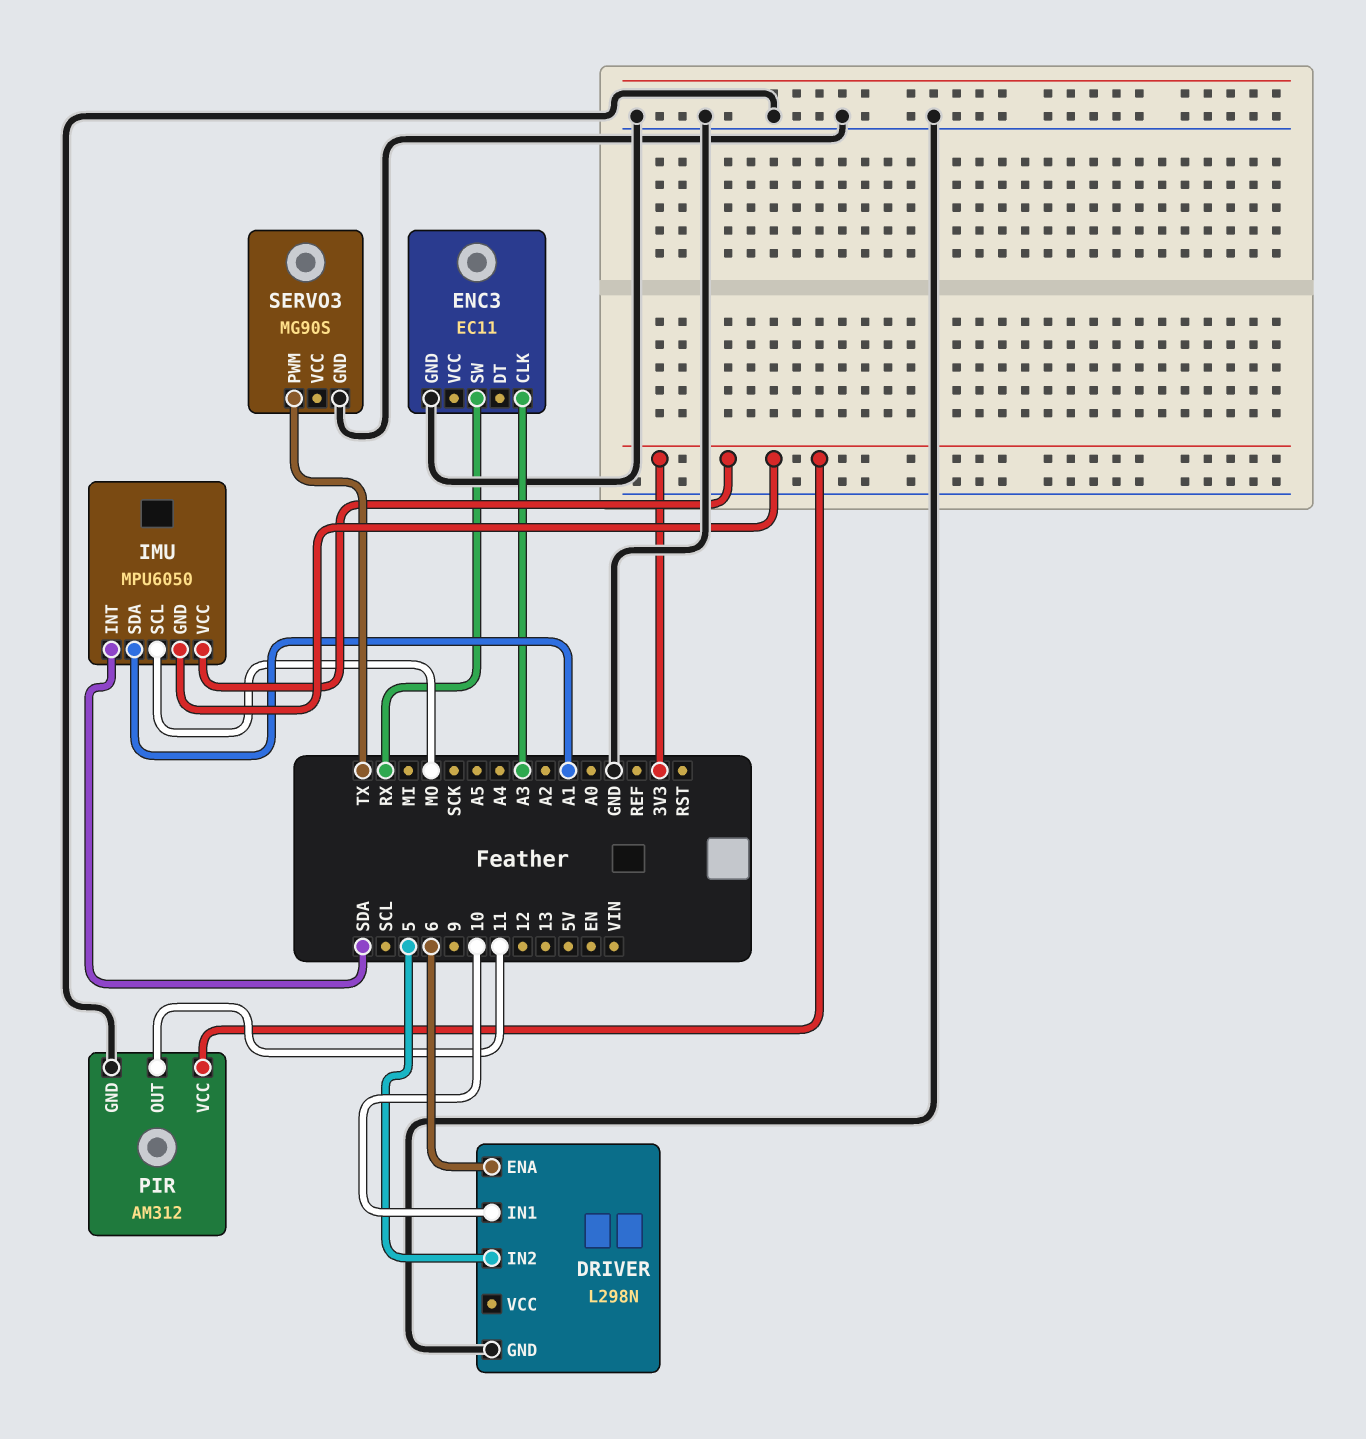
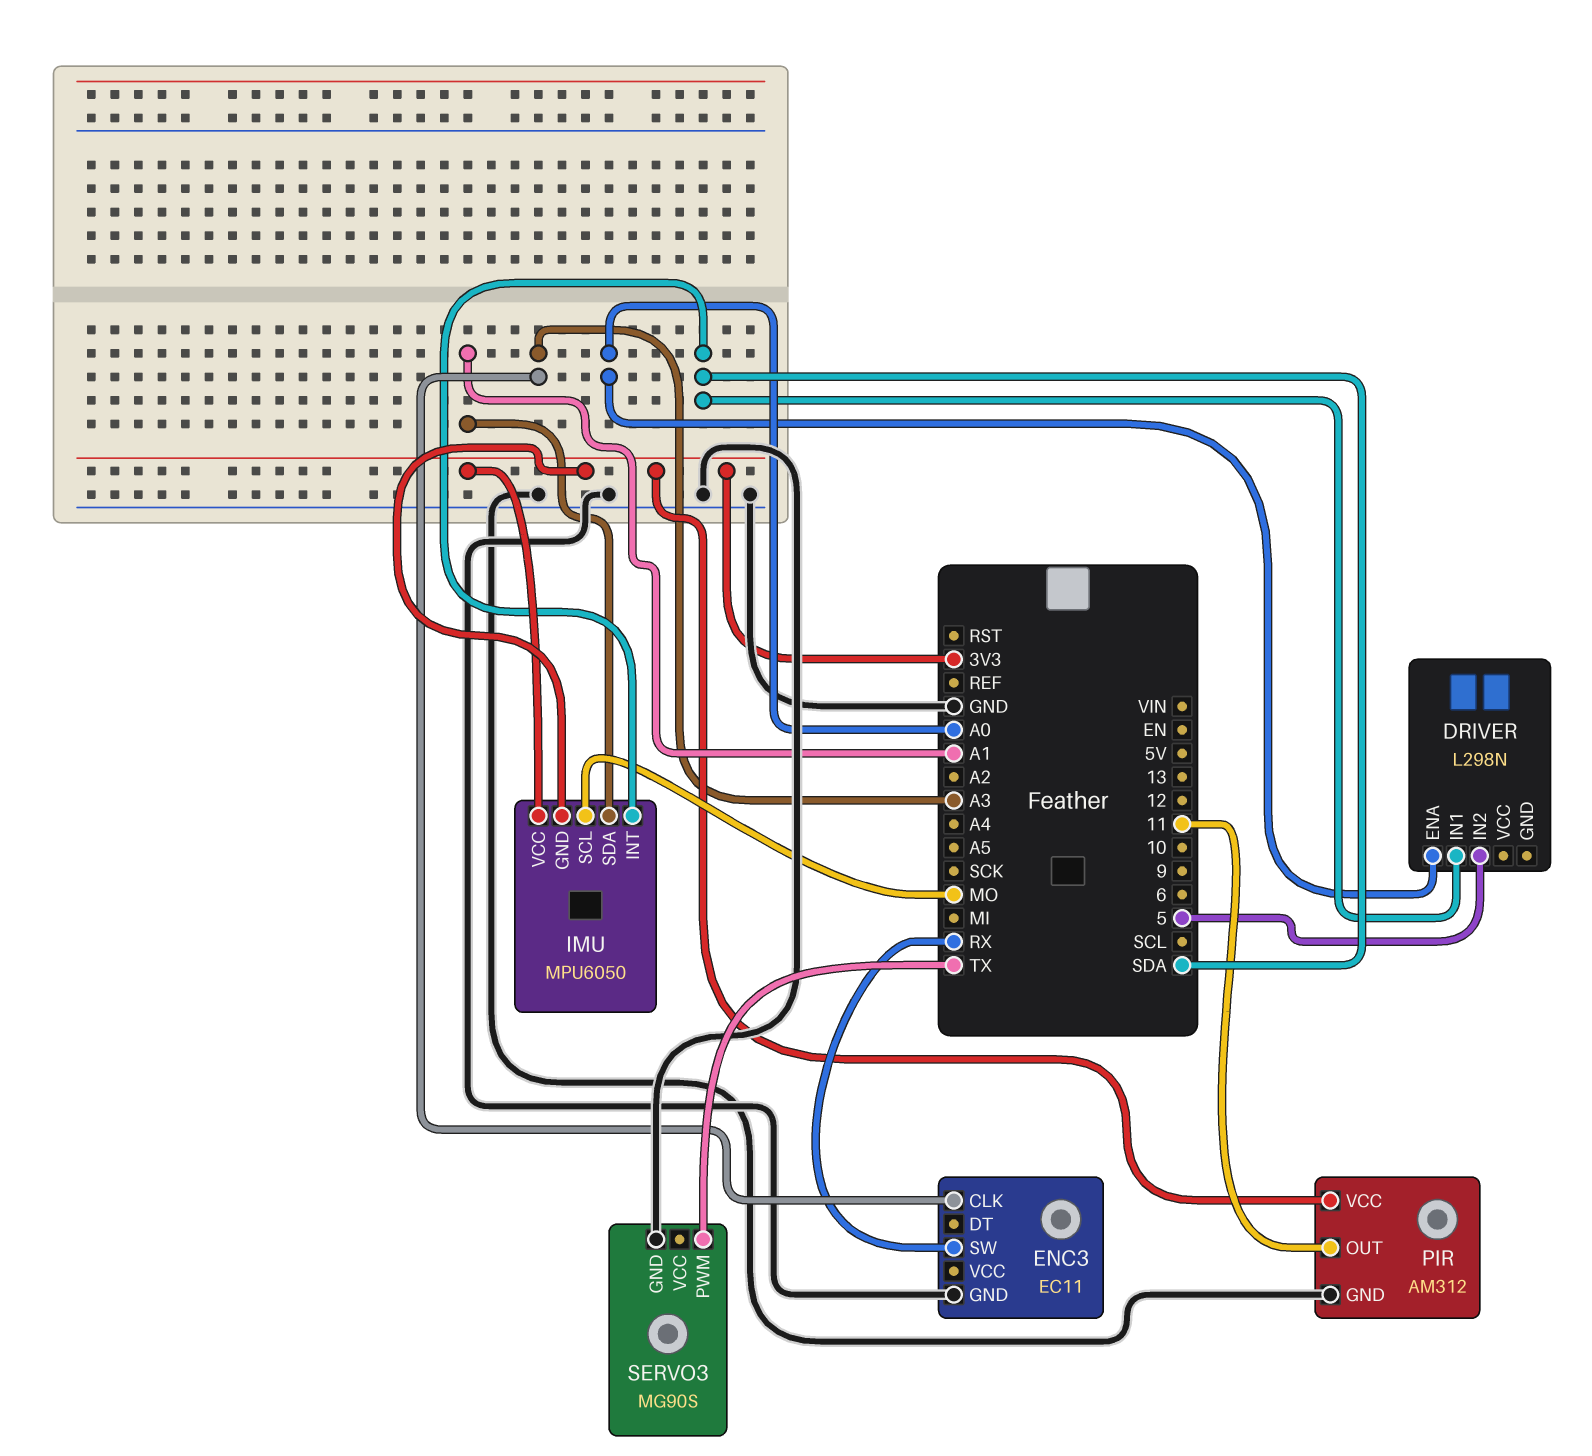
DRIVER pin ENA: 6 -> A0
DRIVER pin GND: GND -> none
DRIVER pin IN1: 10 -> SDA

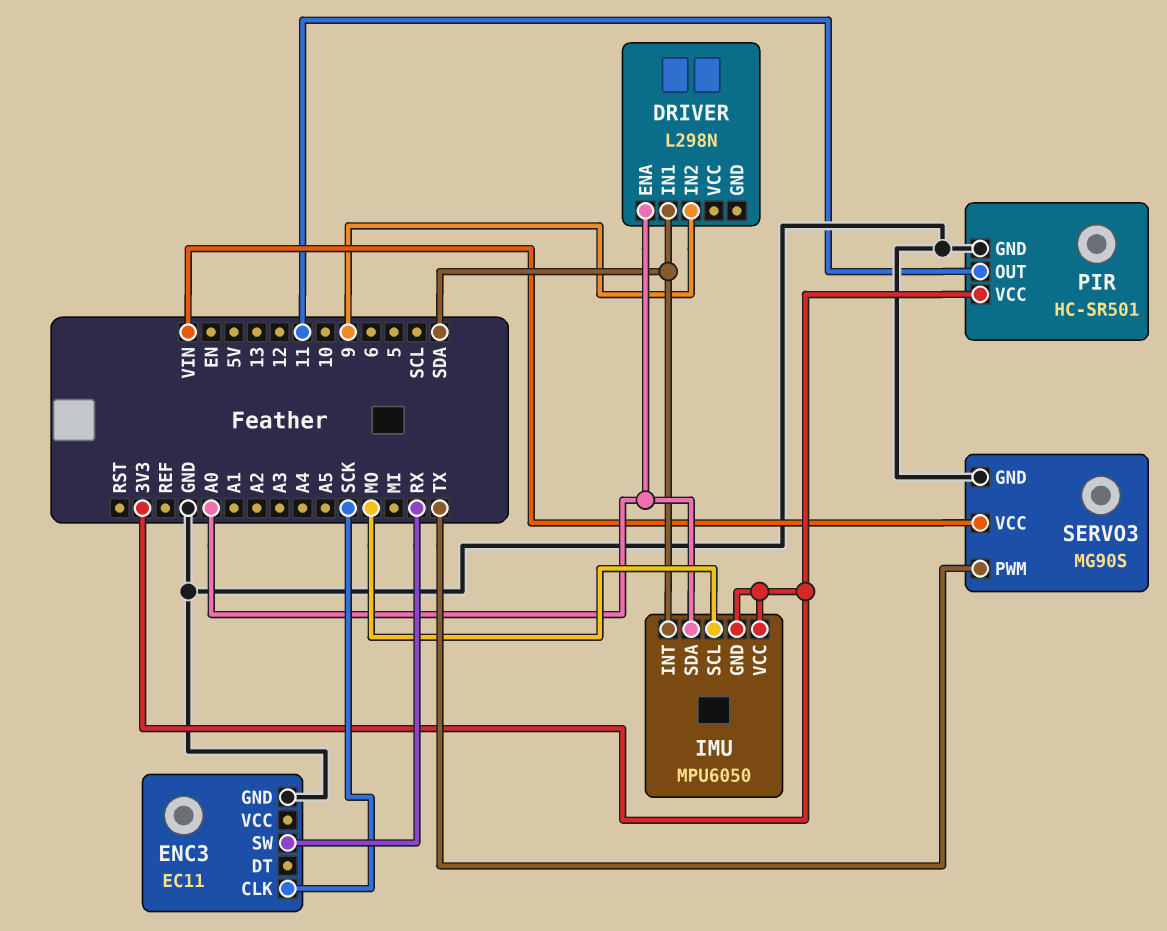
DRIVER pin IN2: 5 -> 9
ENC3 pin CLK: A3 -> SCK
IMU pin SDA: A1 -> A0
PIR: AM312 -> HC-SR501
SERVO3 pin VCC: none -> VIN

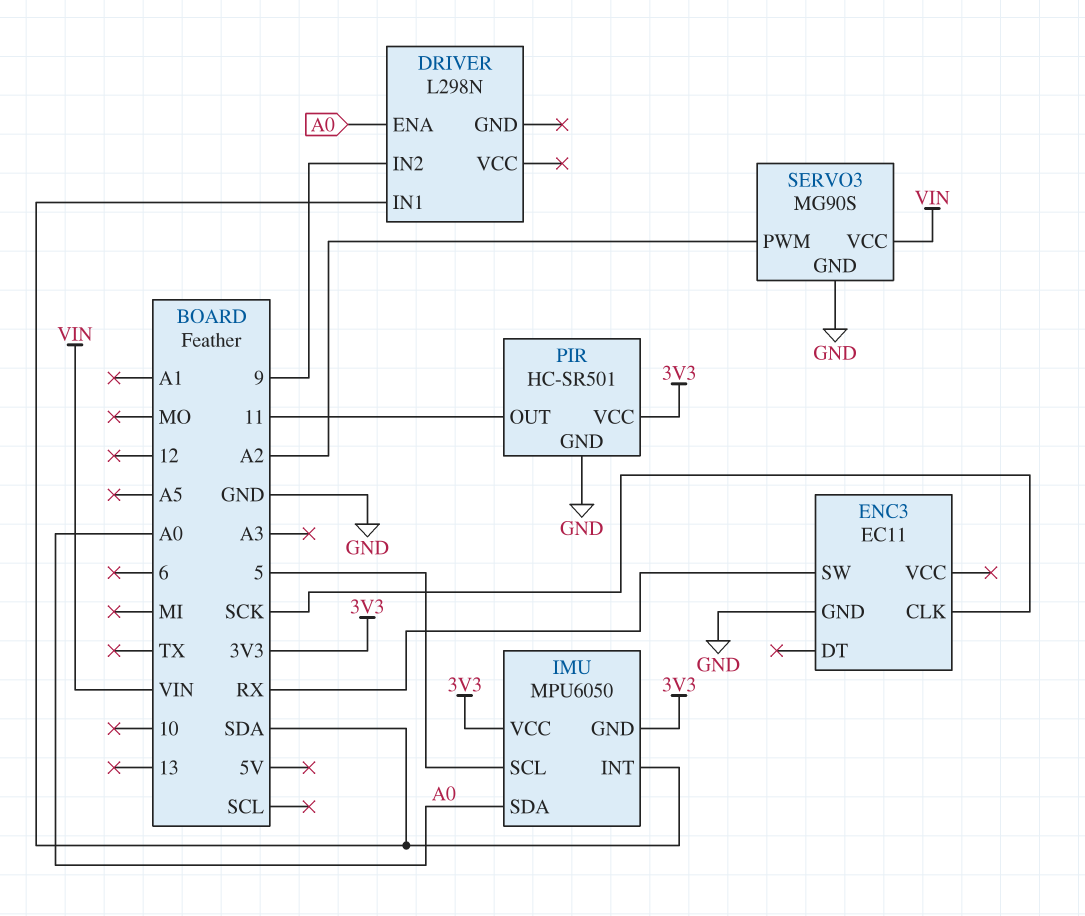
IMU pin SCL: MO -> 5
SERVO3 pin PWM: TX -> A2

